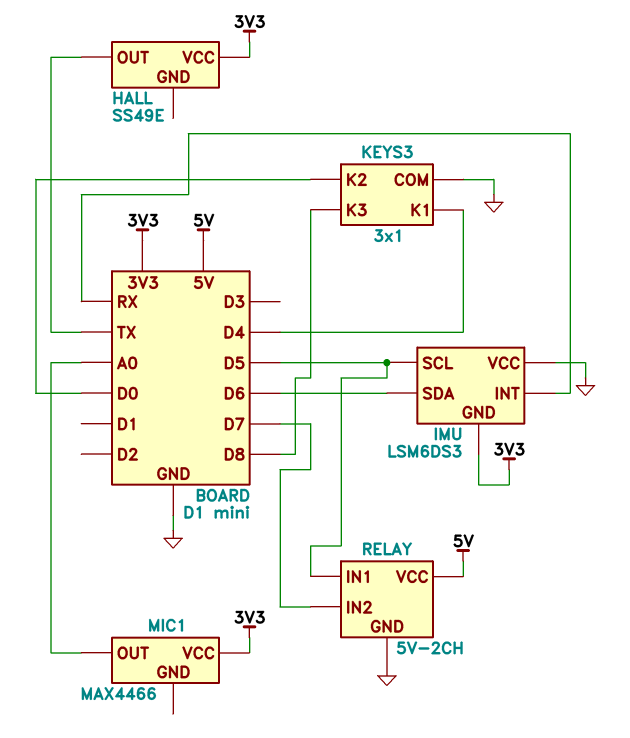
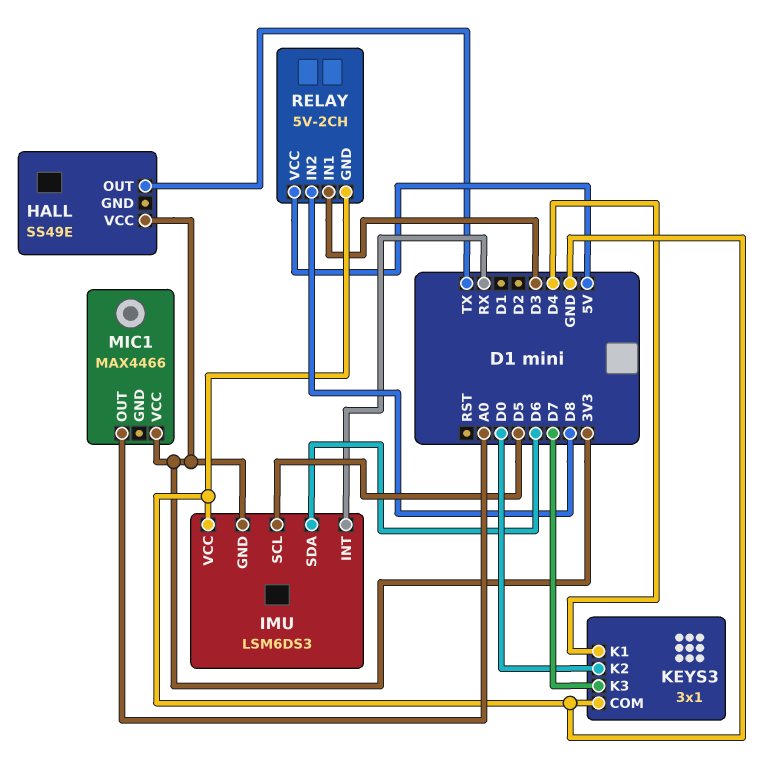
KEYS3 pin K3: D8 -> D7
RELAY pin IN1: D5 -> D3
RELAY pin IN2: D7 -> D8

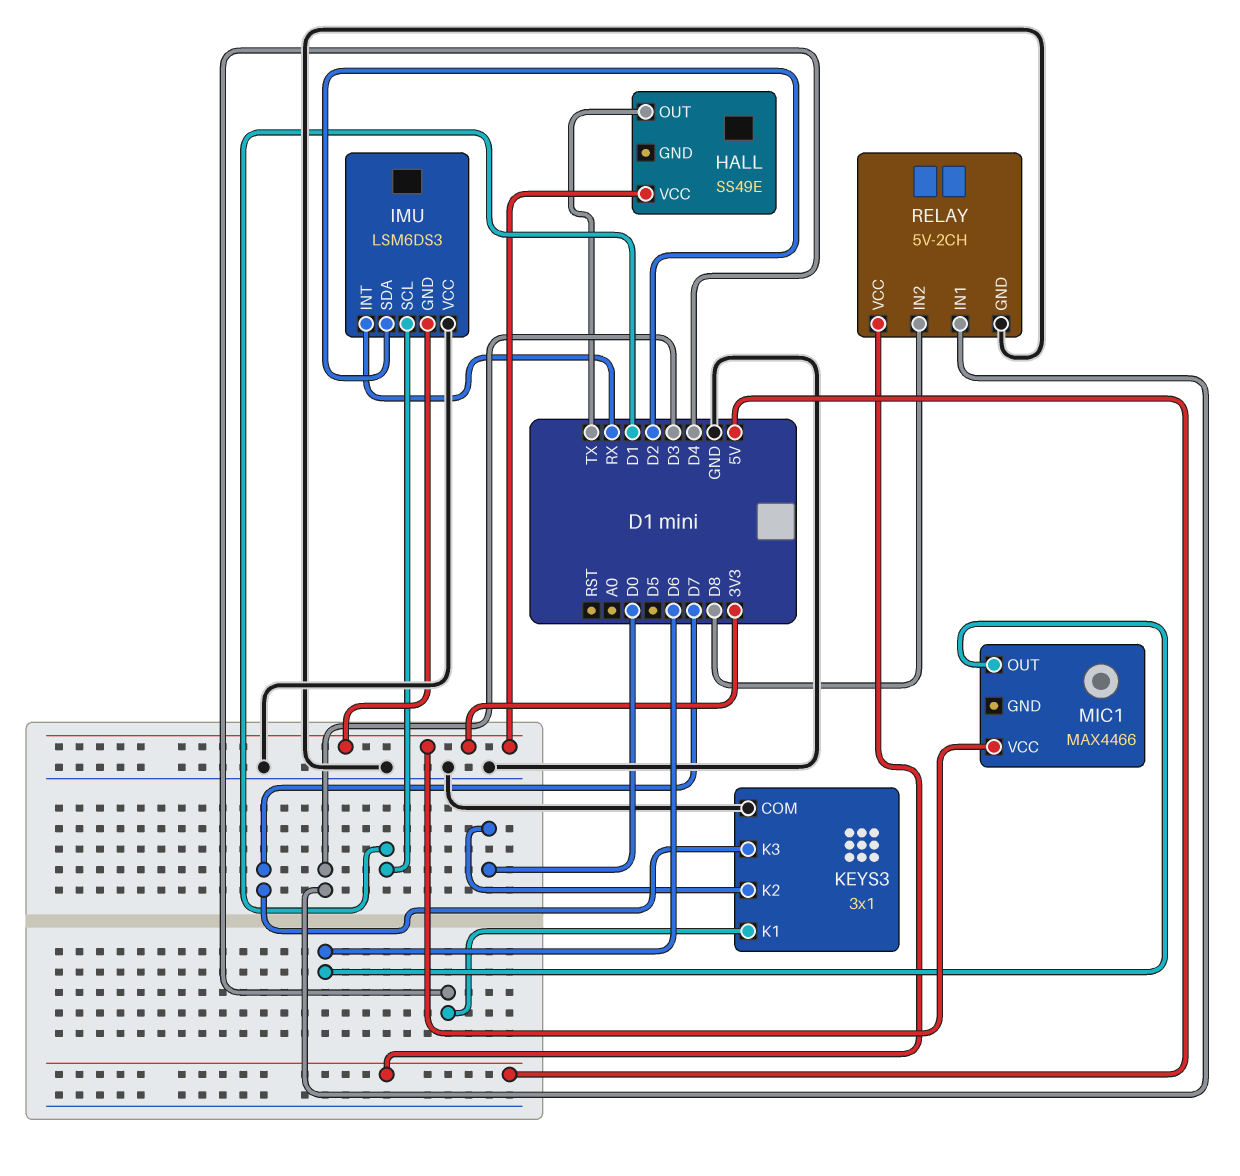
IMU pin SCL: D5 -> D1
IMU pin SDA: D6 -> D2
MIC1 pin OUT: A0 -> D6

